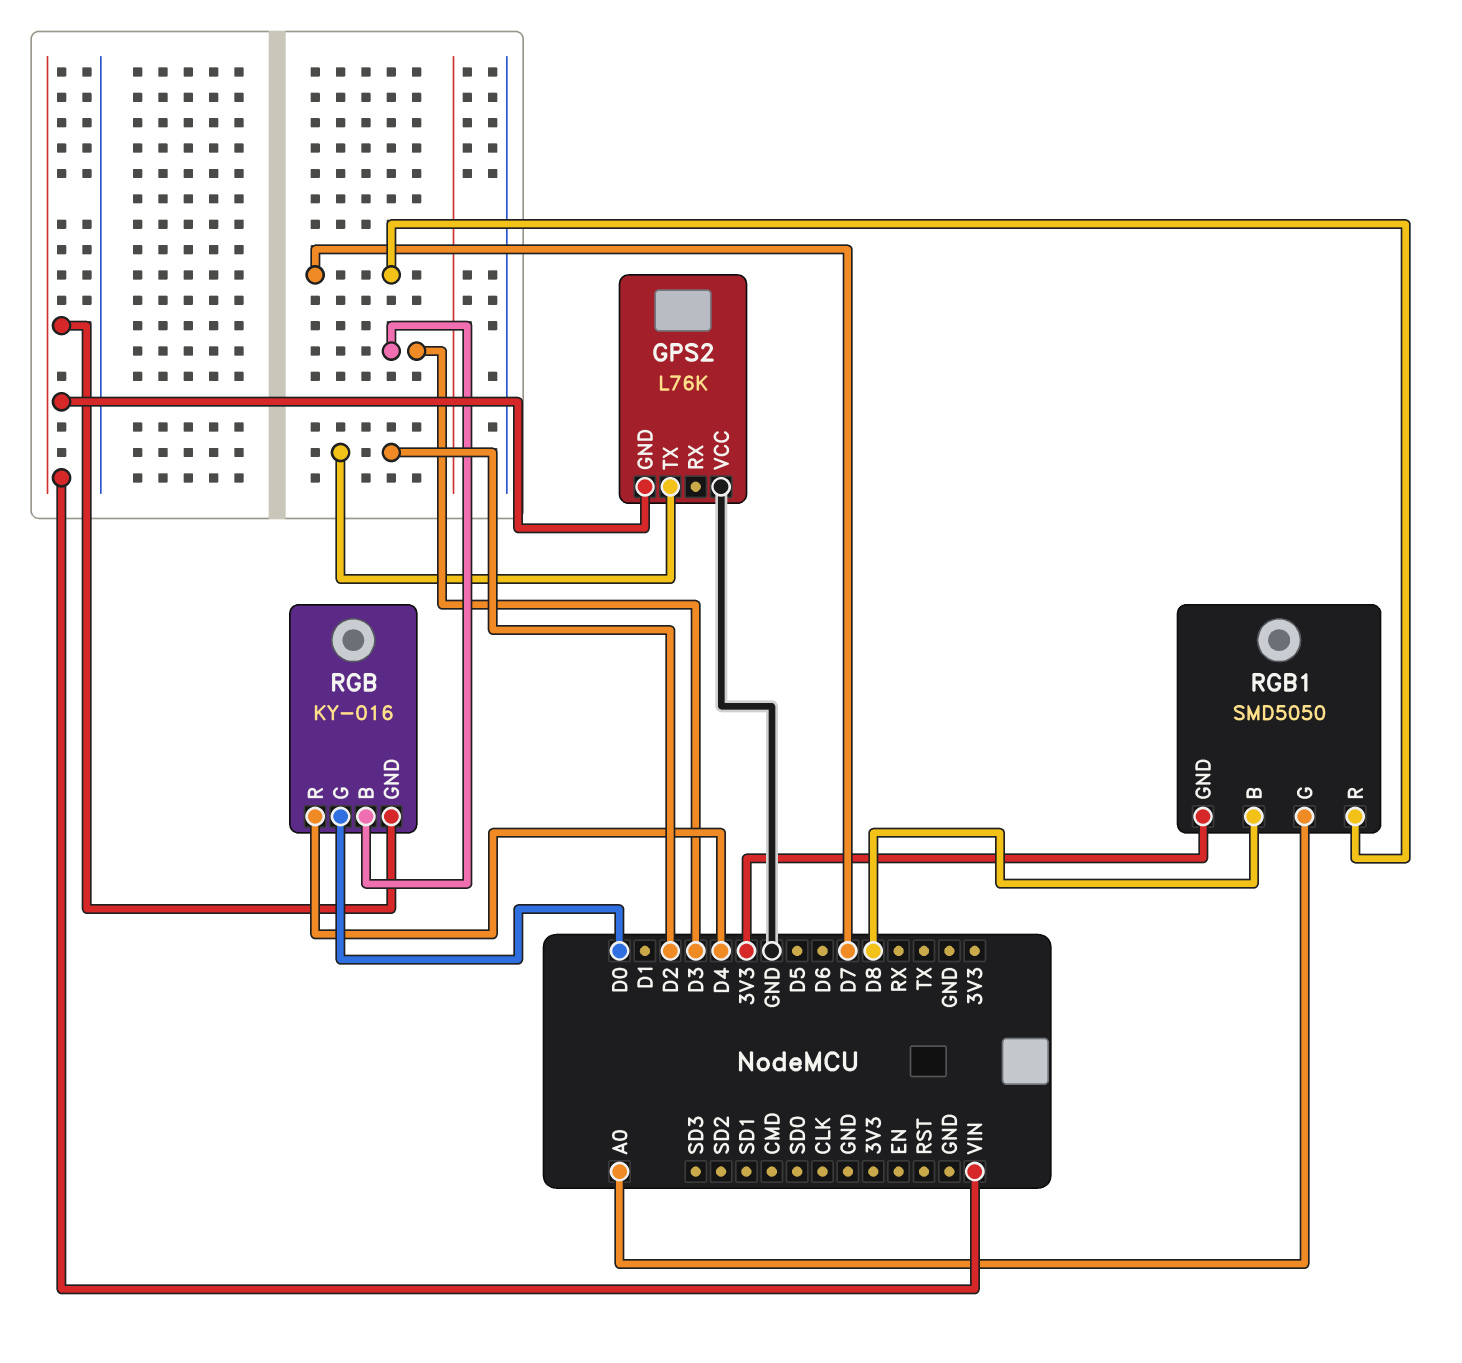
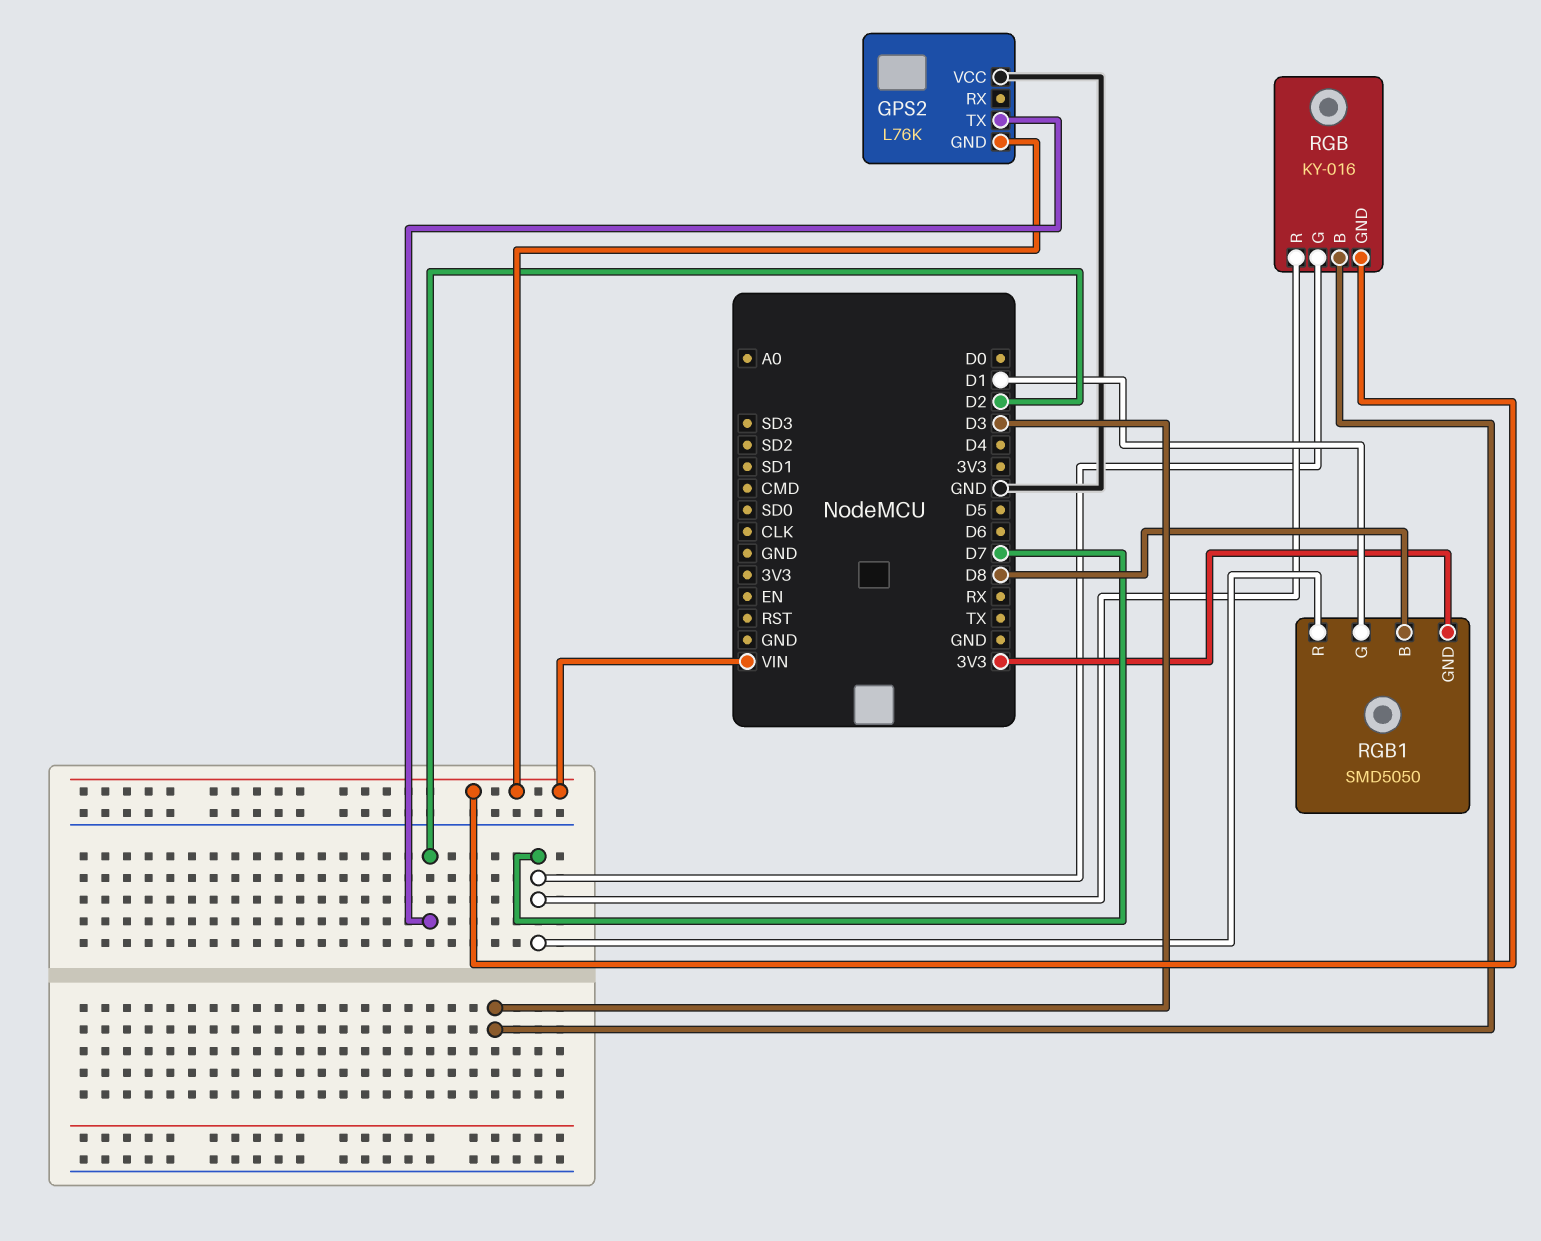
RGB pin G: D0 -> D7
RGB pin R: D4 -> D7
RGB1 pin G: A0 -> D1

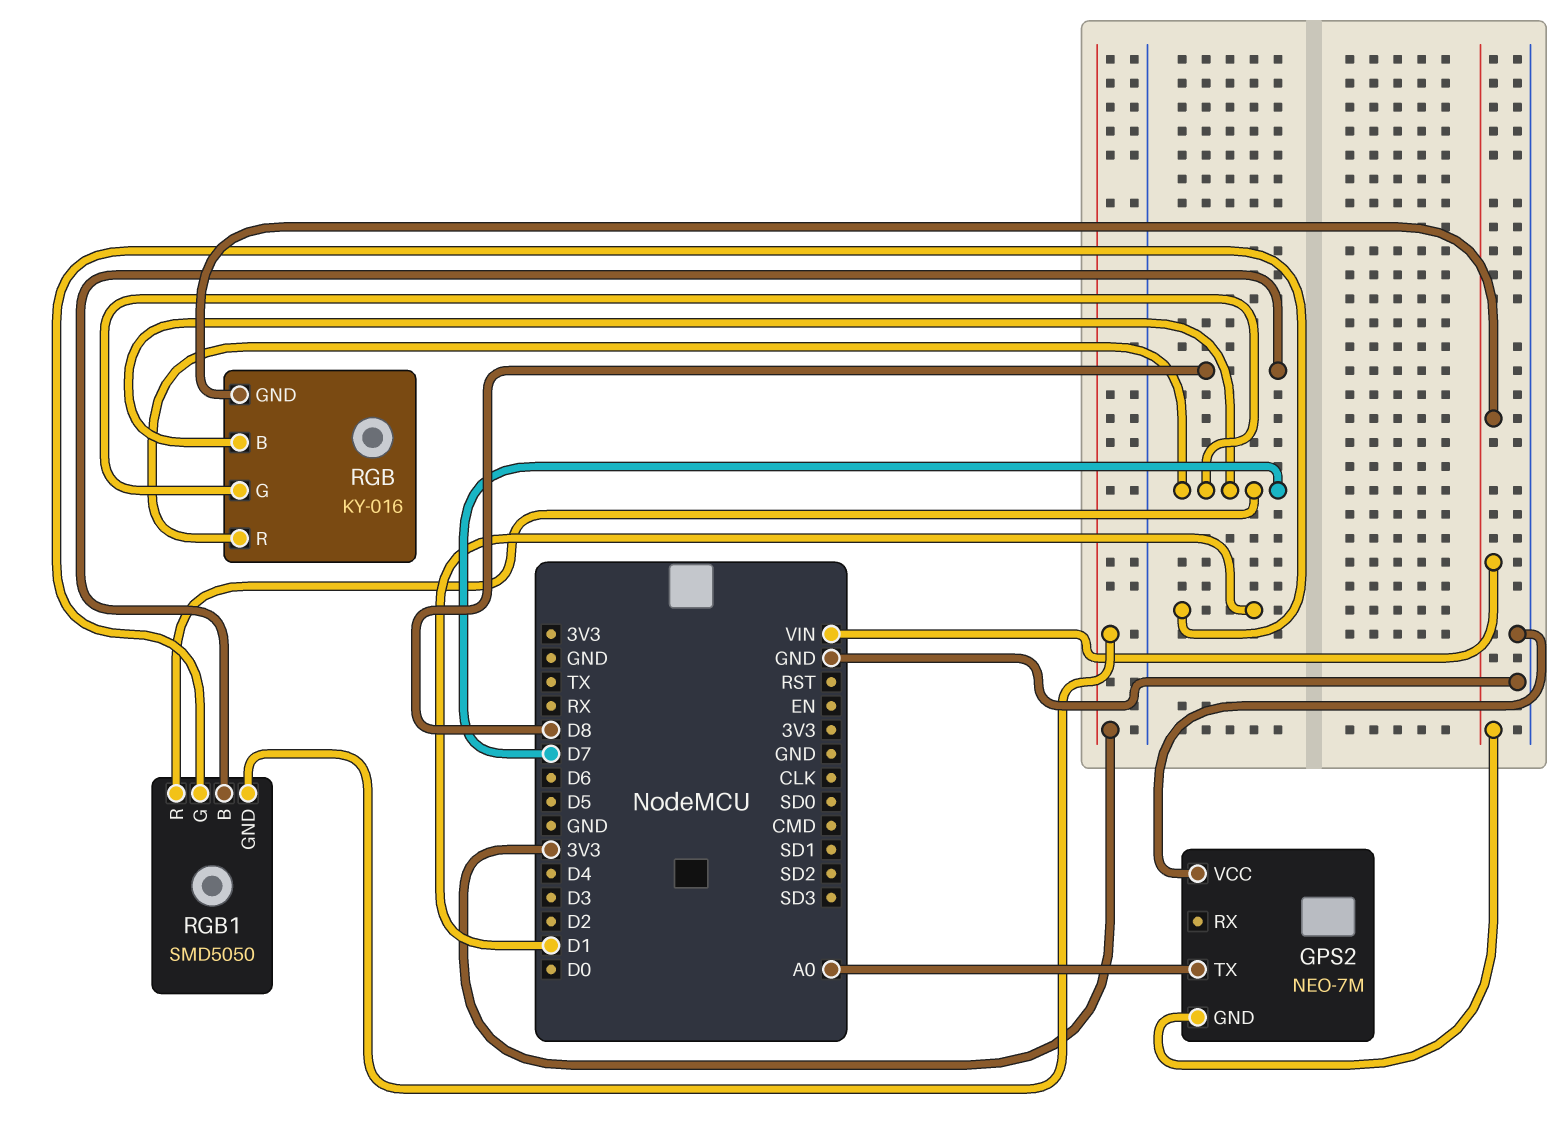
GPS2: L76K -> NEO-7M
GPS2 pin TX: D2 -> A0
RGB pin B: D3 -> D7

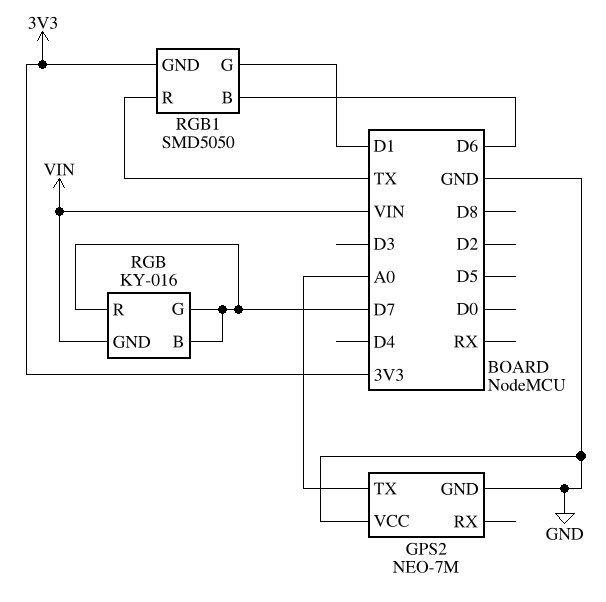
GPS2 pin GND: VIN -> GND
RGB1 pin B: D8 -> D6
RGB1 pin R: D7 -> TX

